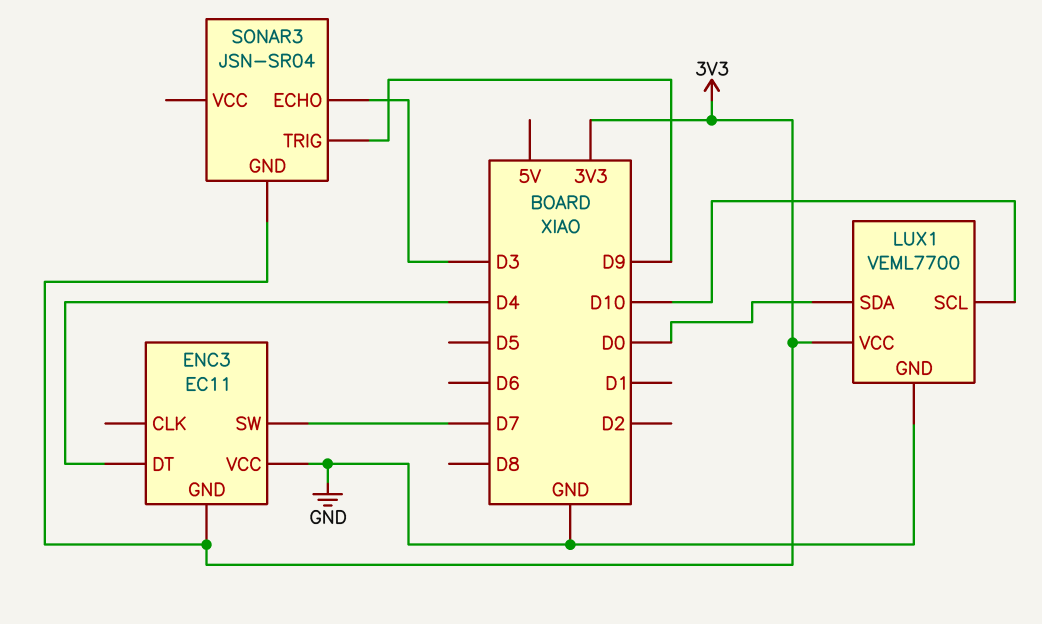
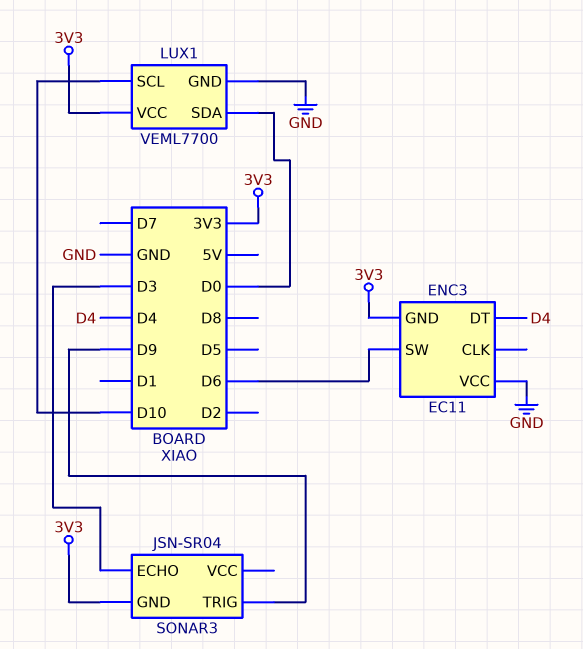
ENC3 pin SW: D7 -> D6

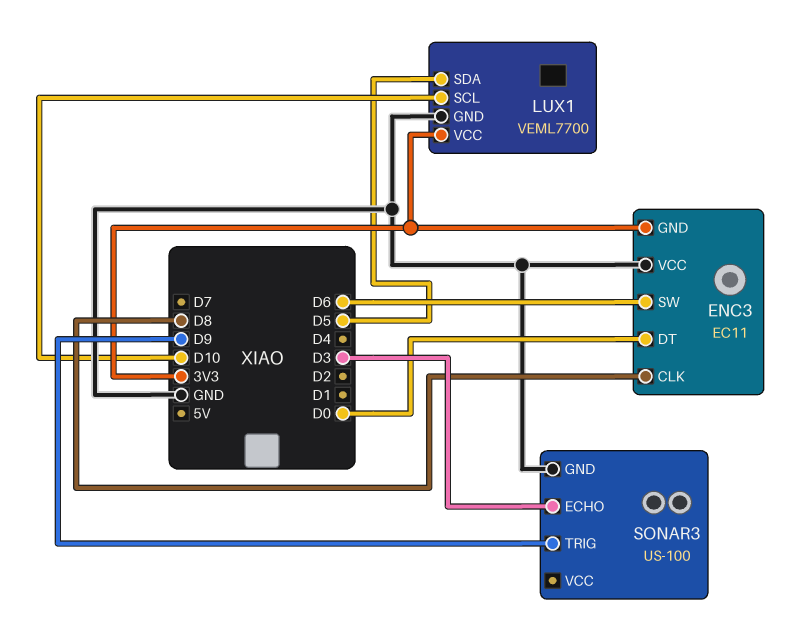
ENC3 pin CLK: none -> D8
ENC3 pin DT: D4 -> D0
LUX1 pin SDA: D0 -> D5
SONAR3: JSN-SR04 -> US-100
SONAR3 pin GND: 3V3 -> GND

